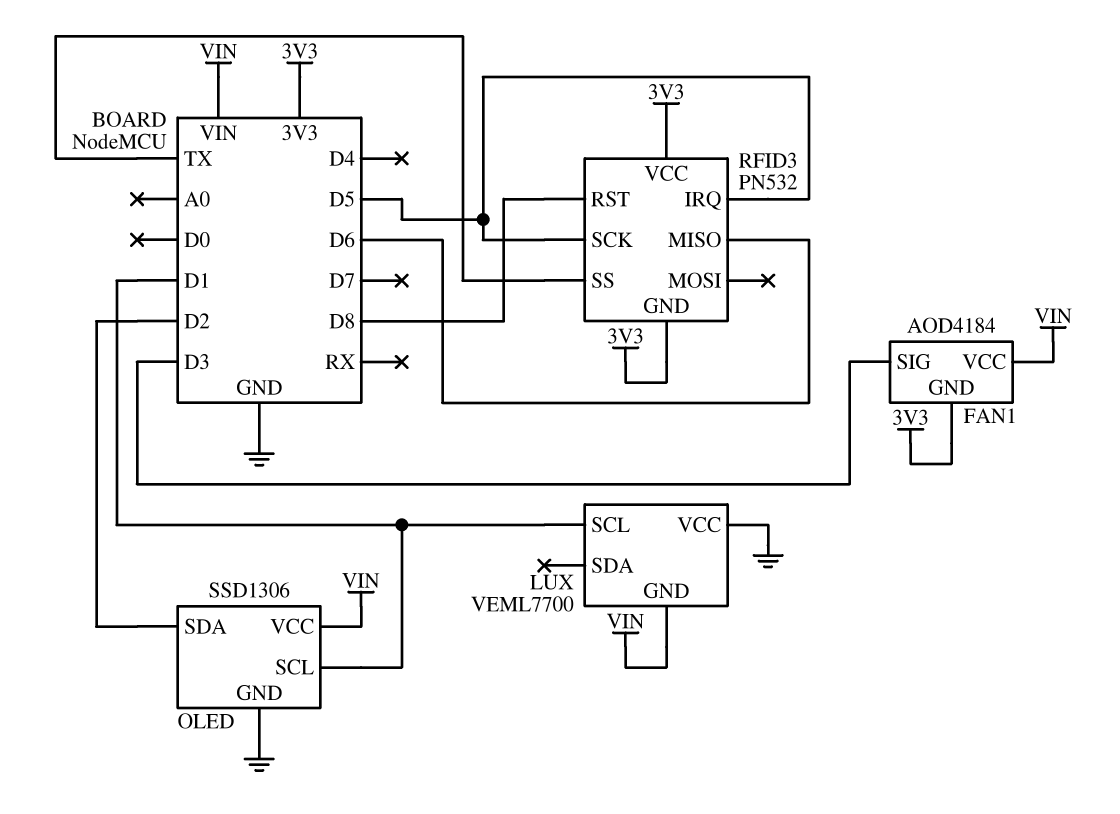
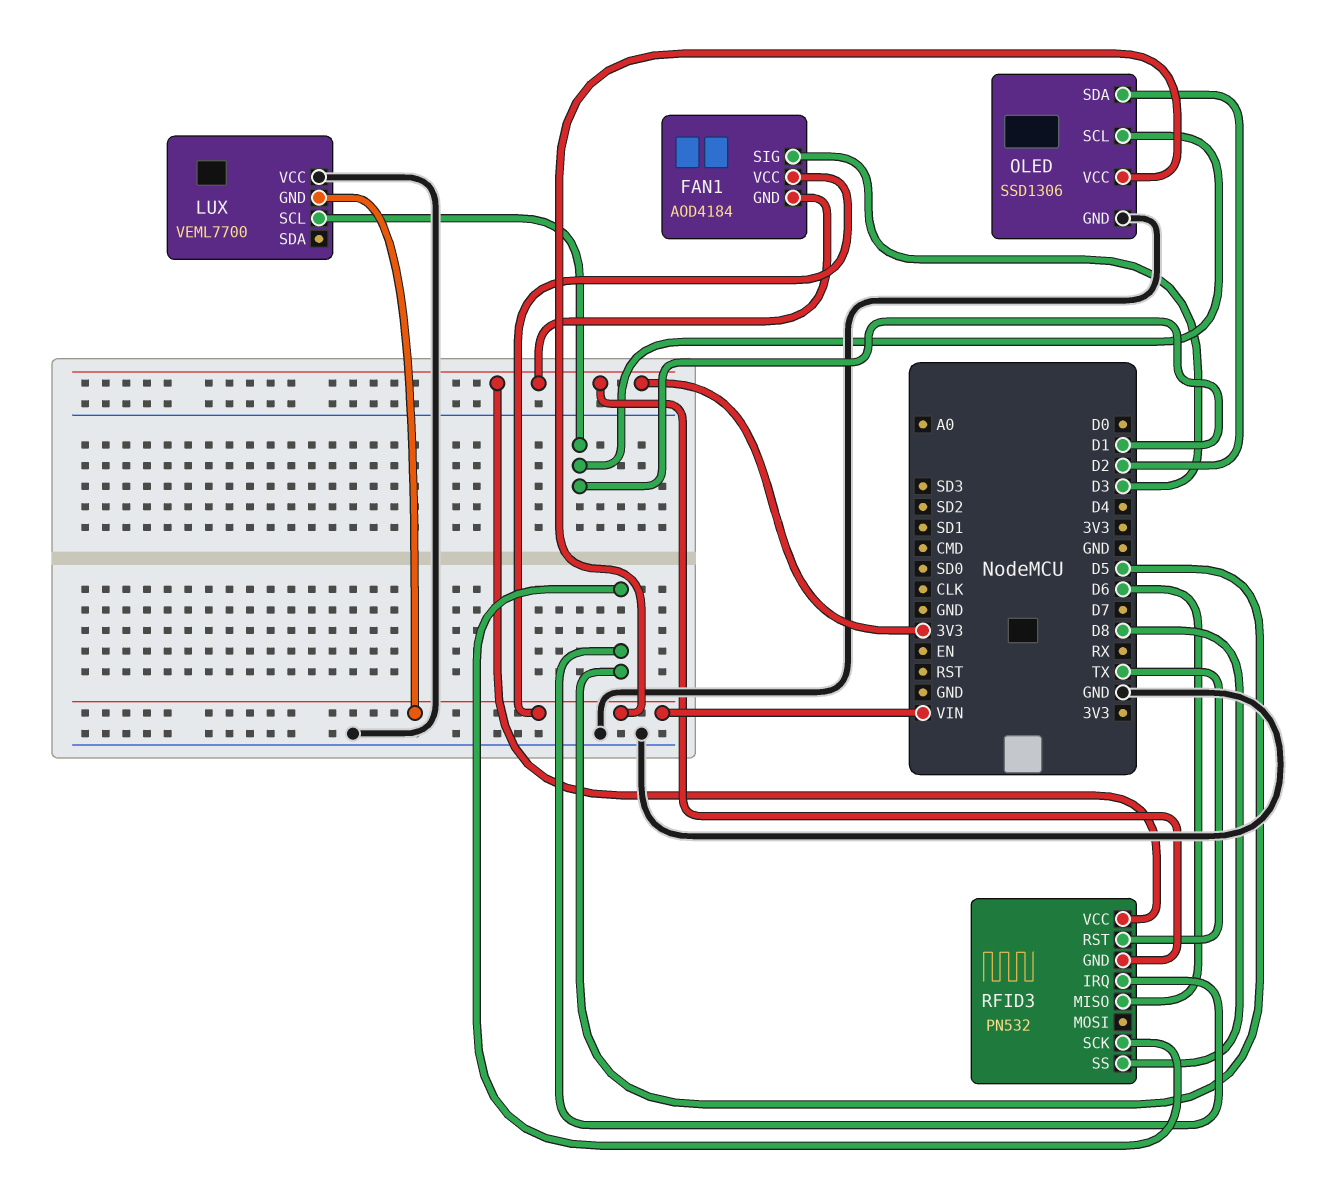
RFID3 pin RST: D8 -> TX
RFID3 pin SS: TX -> D8

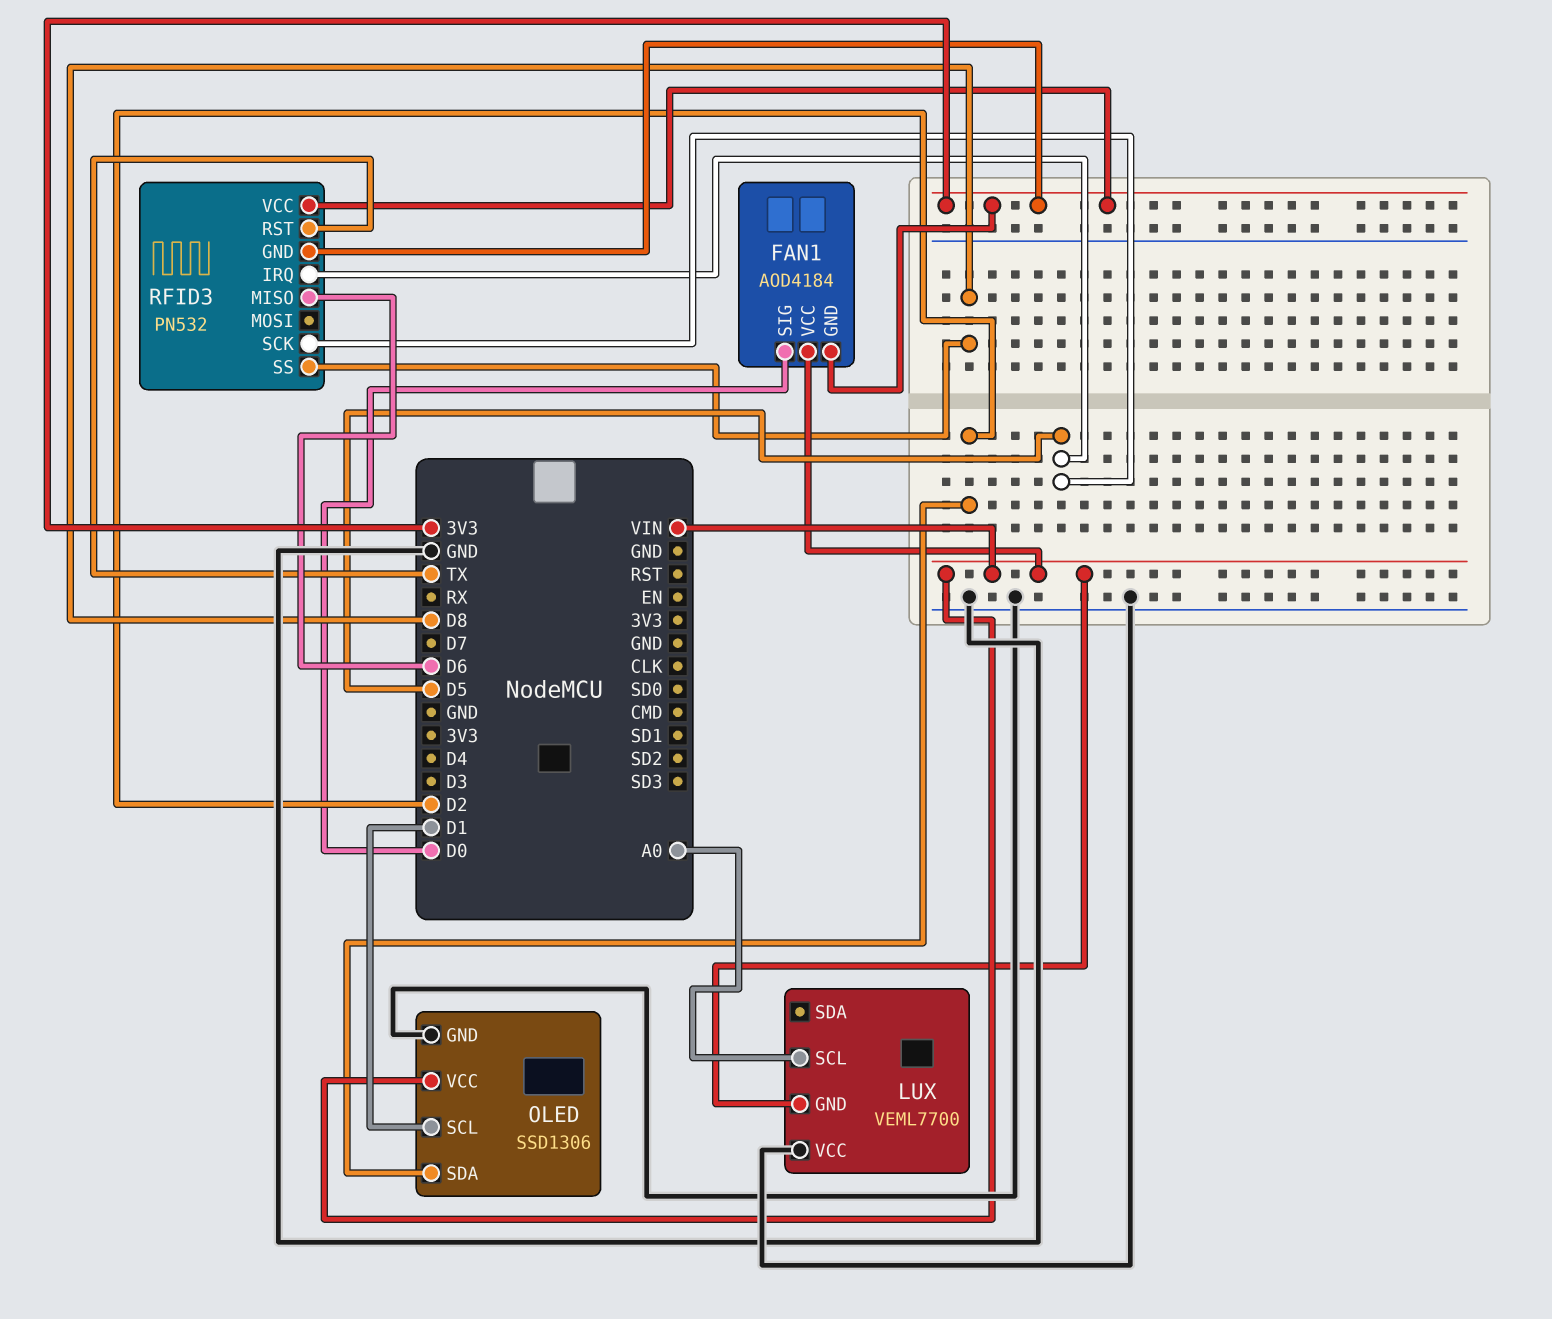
FAN1 pin SIG: D3 -> D0
LUX pin SCL: D1 -> A0

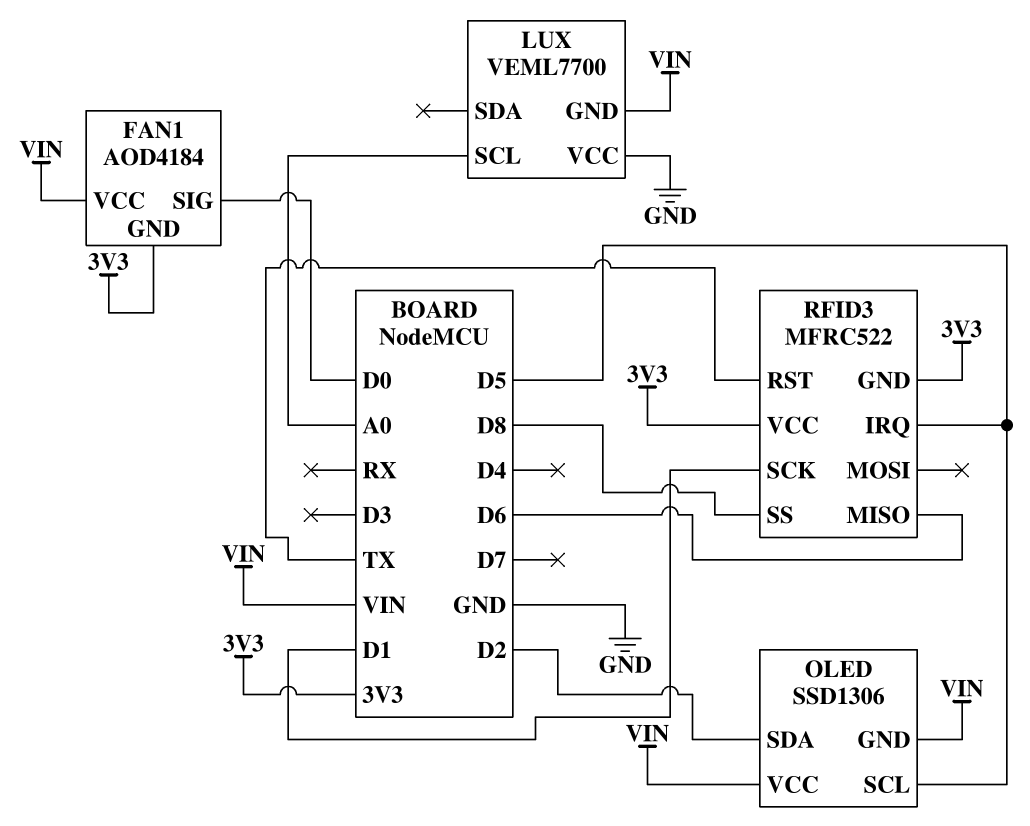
OLED pin GND: GND -> VIN
OLED pin SCL: D1 -> D5
RFID3: PN532 -> MFRC522
RFID3 pin SCK: D5 -> D1

